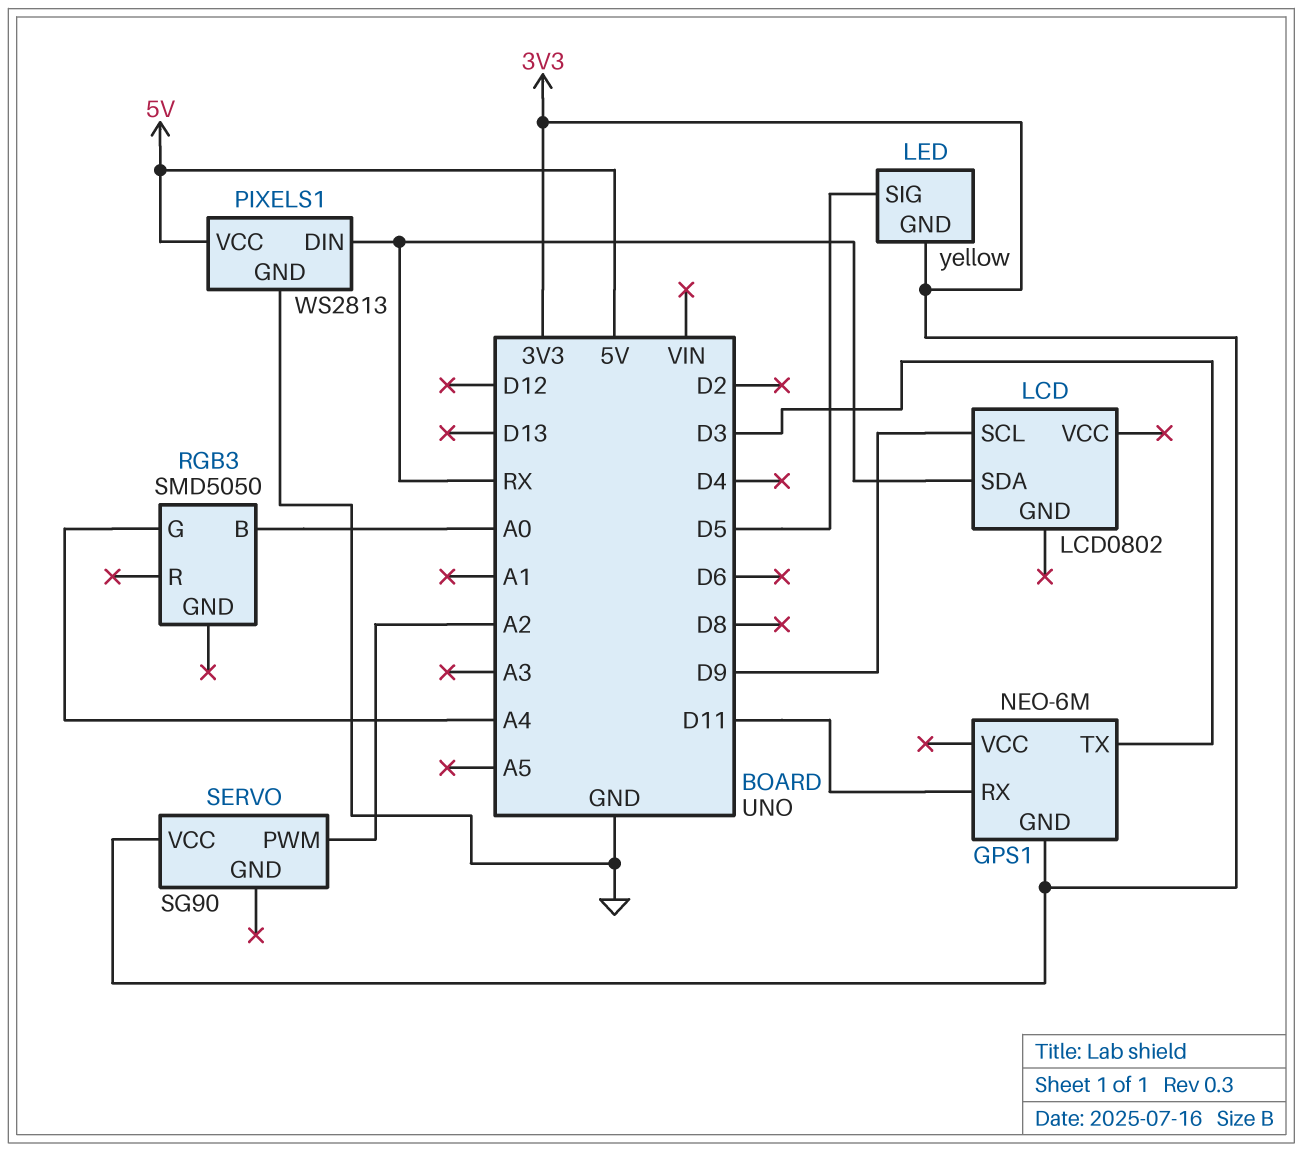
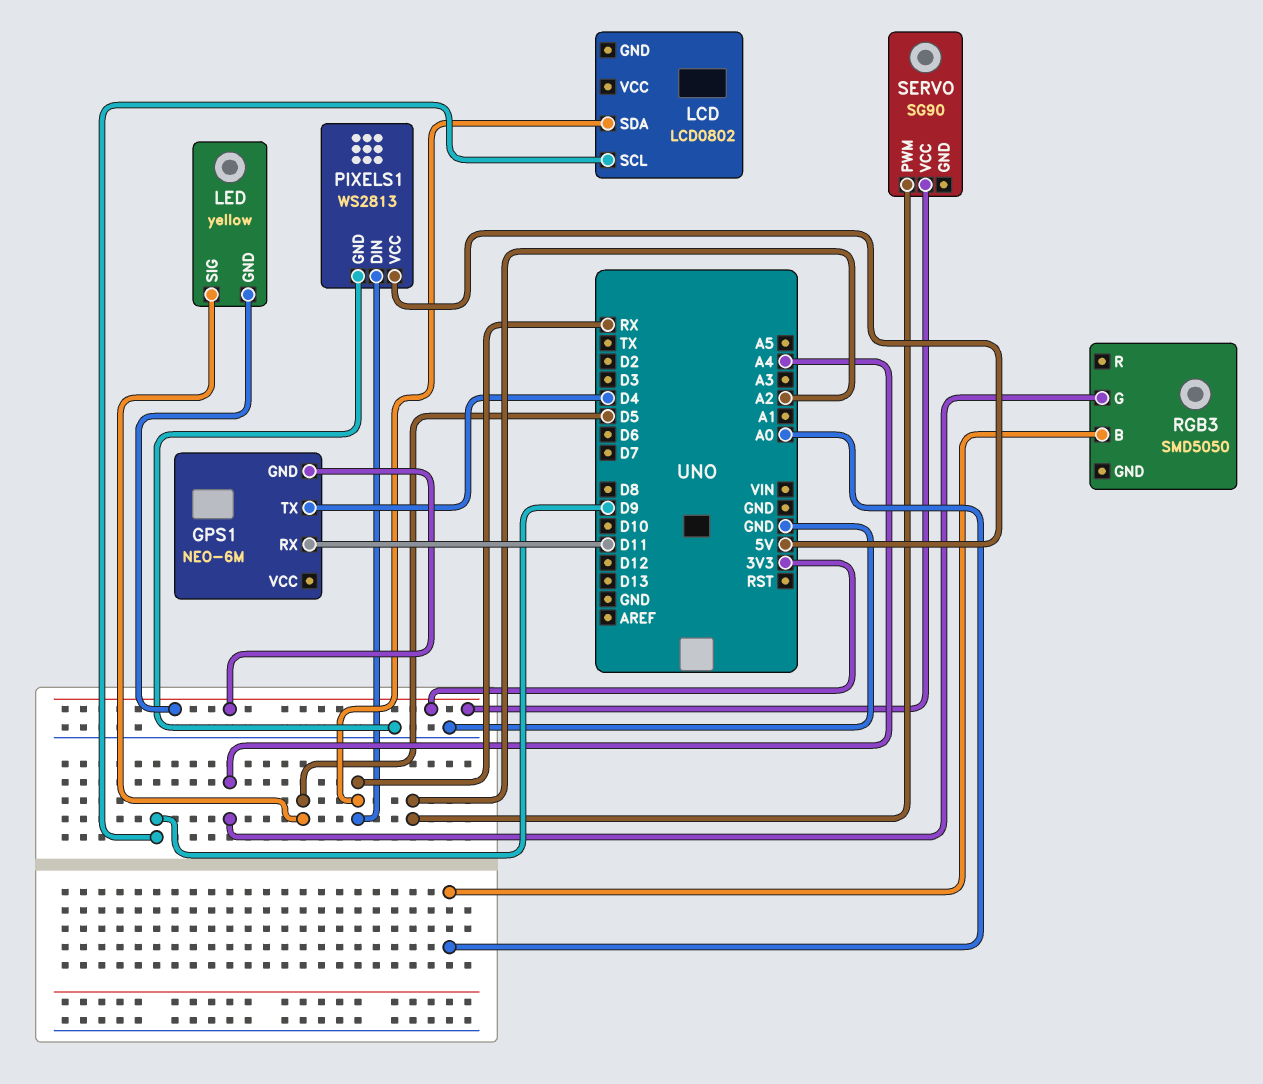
GPS1 pin TX: D3 -> D4

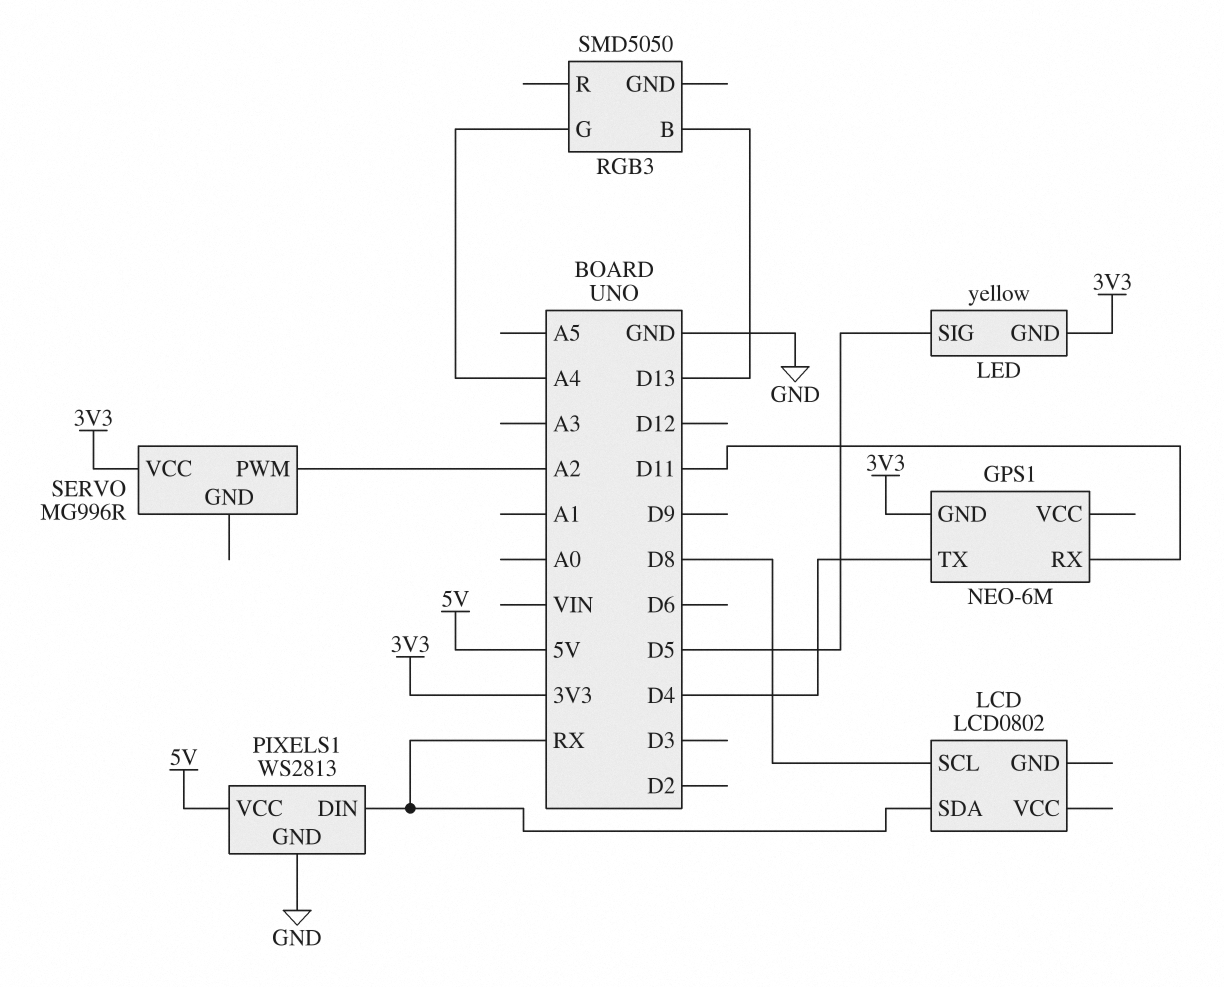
LCD pin SCL: D9 -> D8
RGB3 pin B: A0 -> D13
SERVO: SG90 -> MG996R

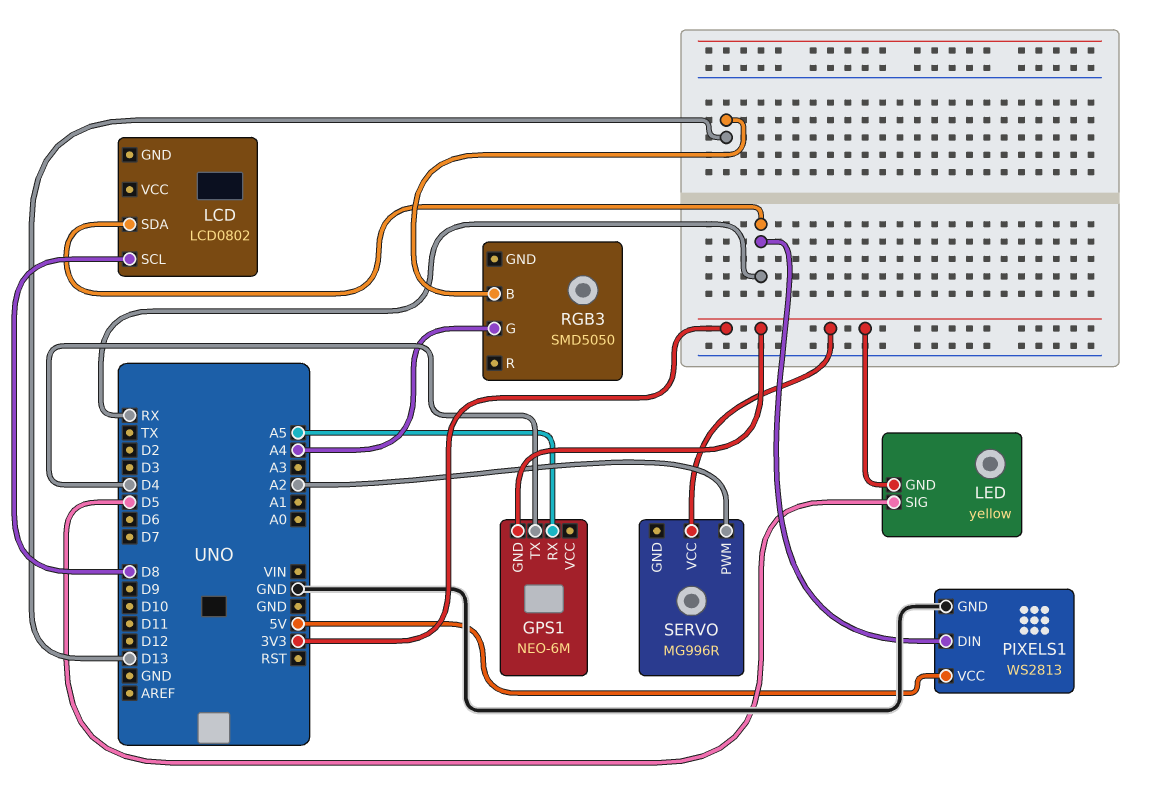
GPS1 pin RX: D11 -> A5

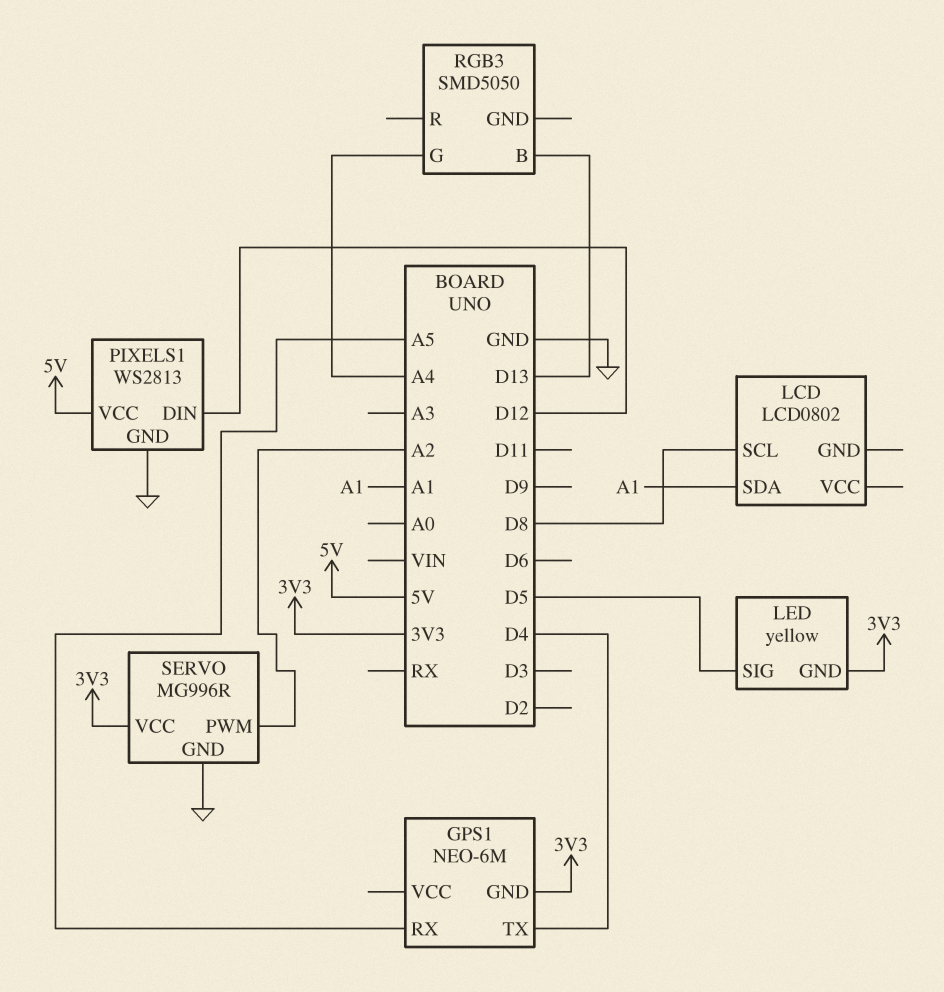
LCD pin SDA: RX -> A1
PIXELS1 pin DIN: RX -> D12
SERVO pin GND: none -> GND

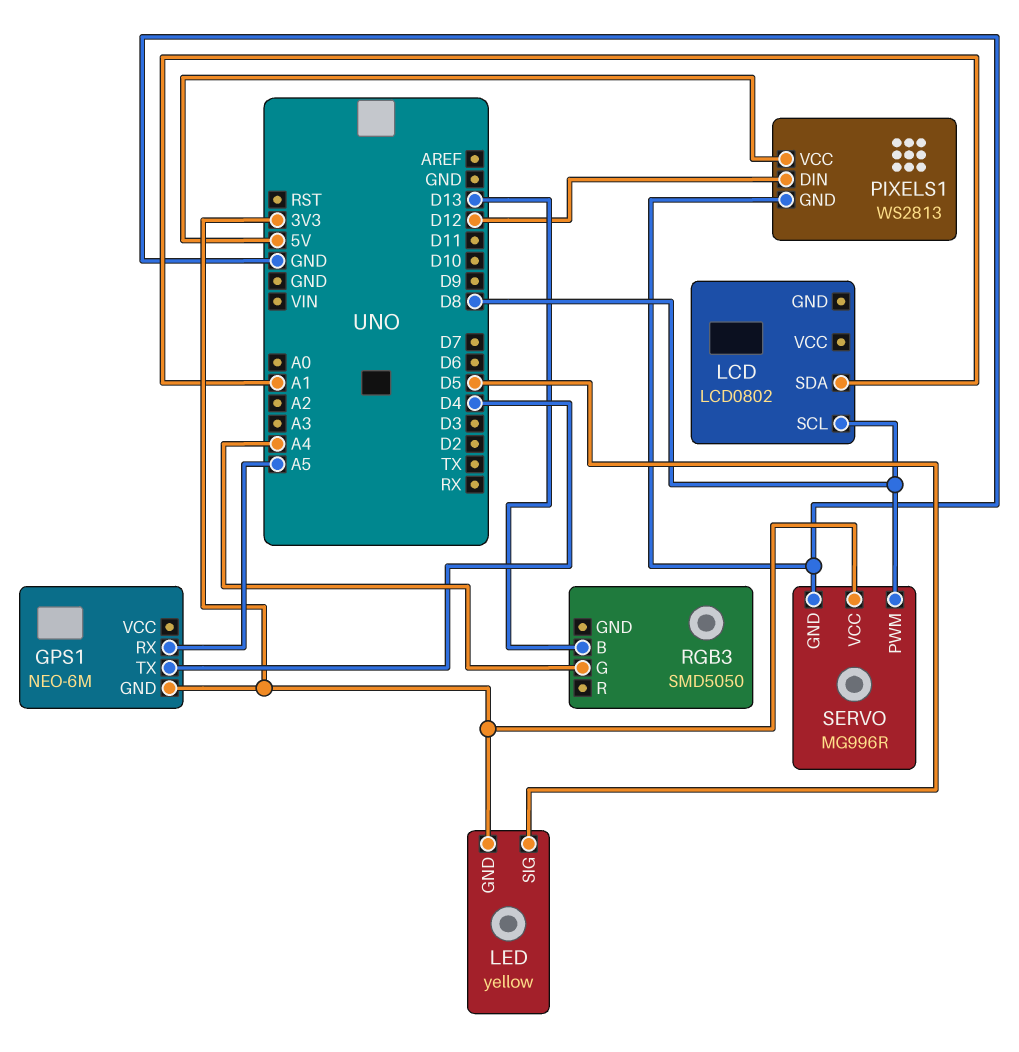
SERVO pin PWM: A2 -> D8

